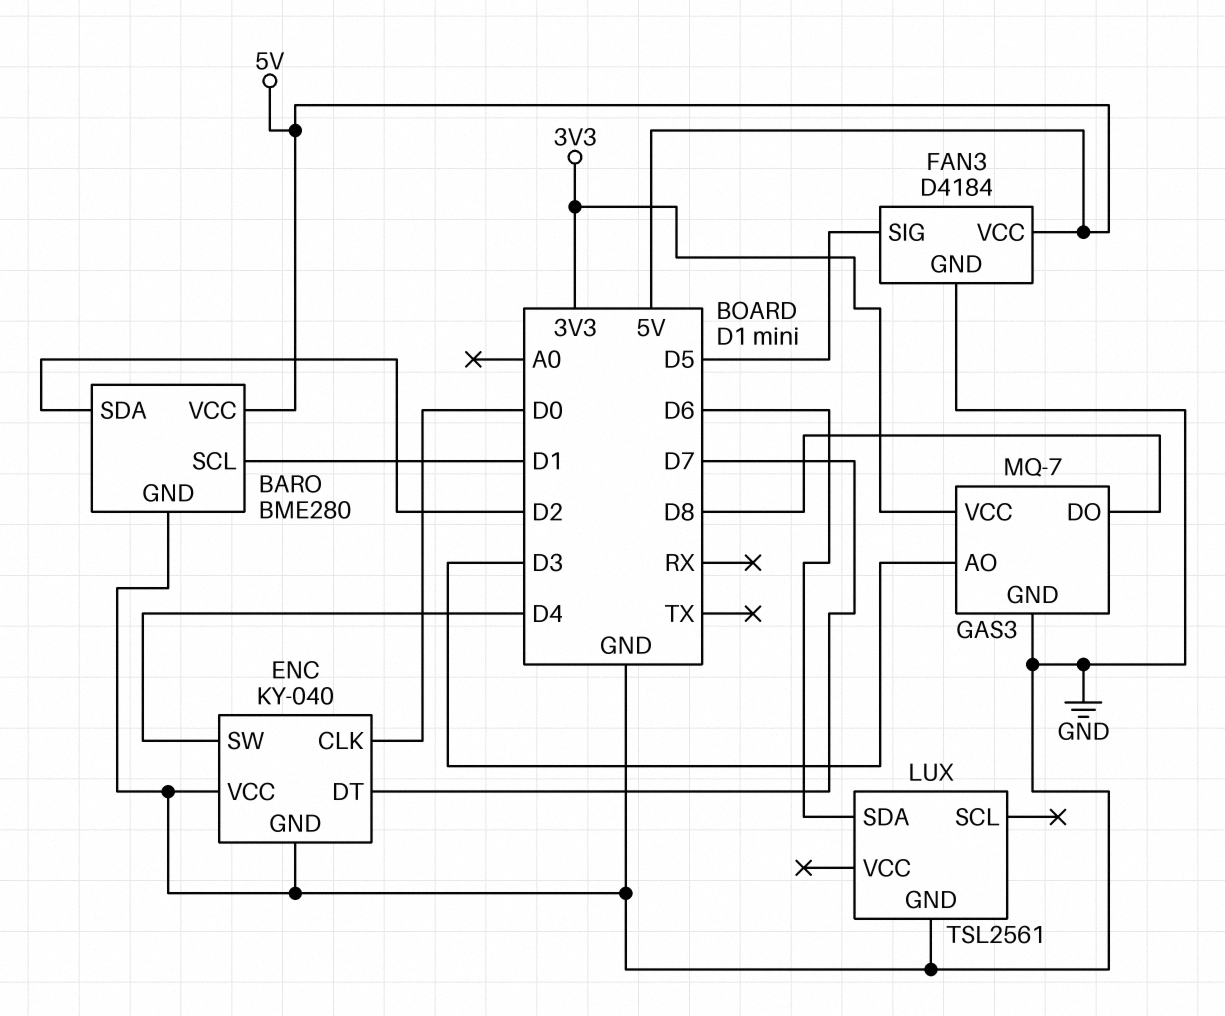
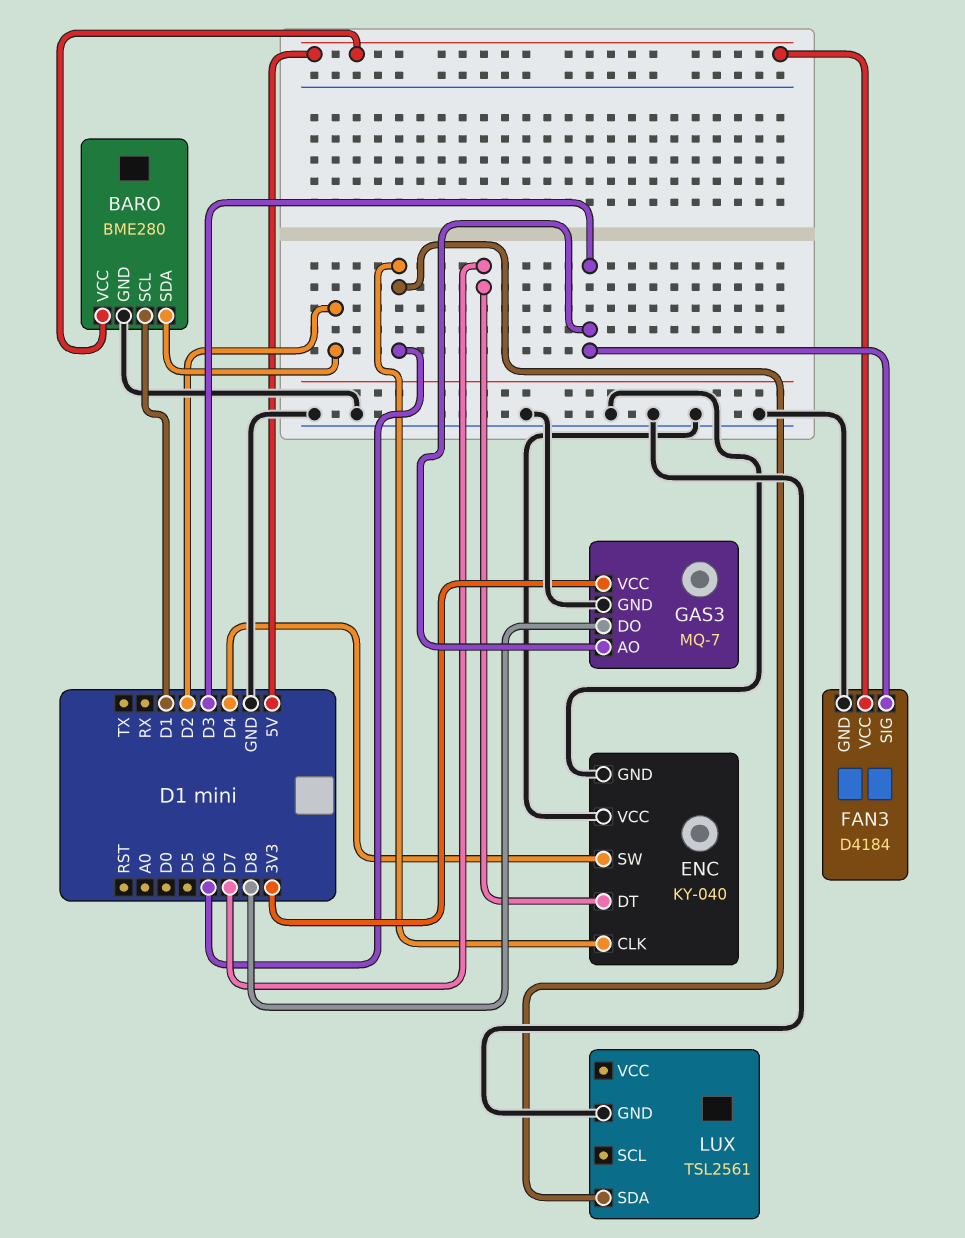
ENC pin CLK: D0 -> D6
FAN3 pin SIG: D5 -> D3

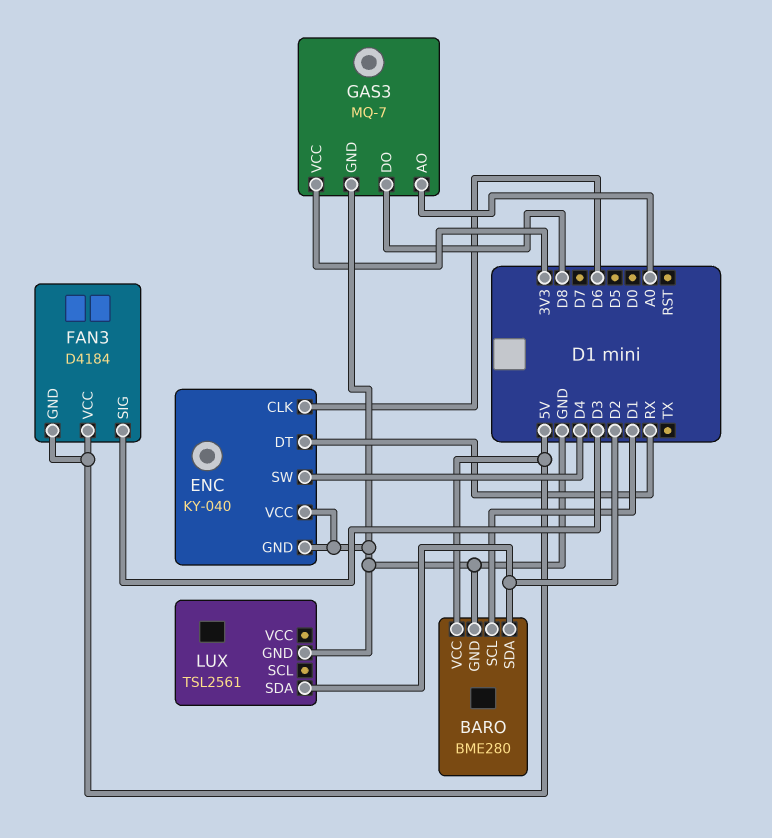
ENC pin DT: D7 -> RX
FAN3 pin GND: GND -> 5V
GAS3 pin AO: D3 -> A0
LUX pin SDA: D6 -> D2

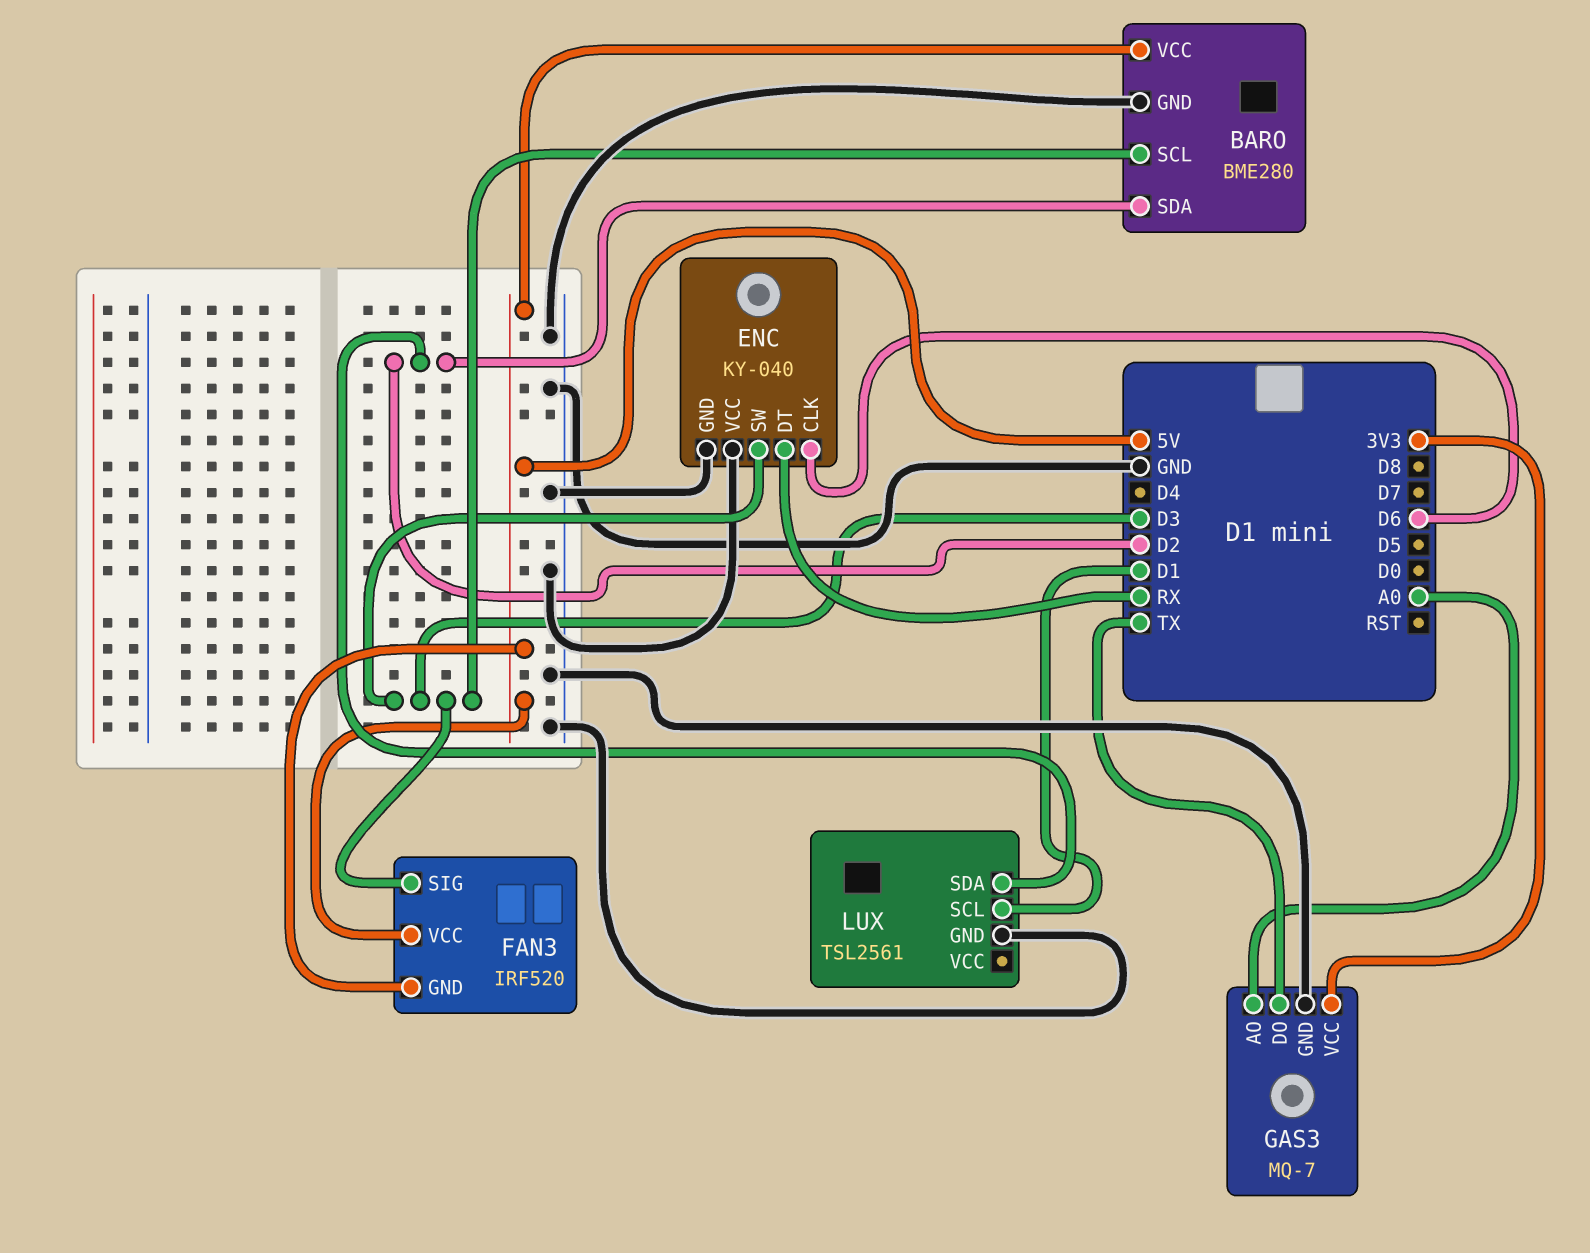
BARO pin SCL: D1 -> D3
ENC pin SW: D4 -> D3
FAN3: D4184 -> IRF520
GAS3 pin DO: D8 -> TX
LUX pin SCL: none -> D1

